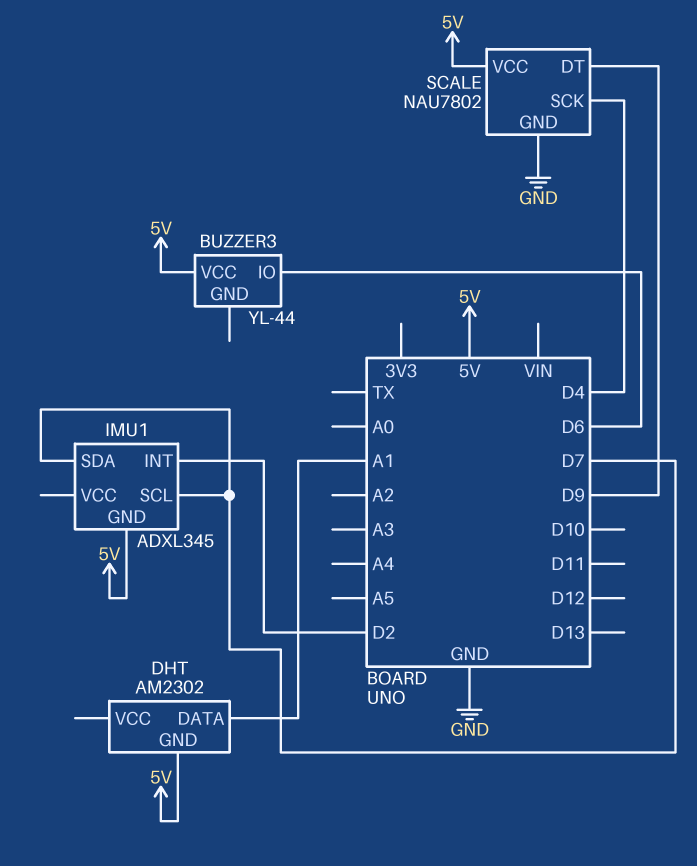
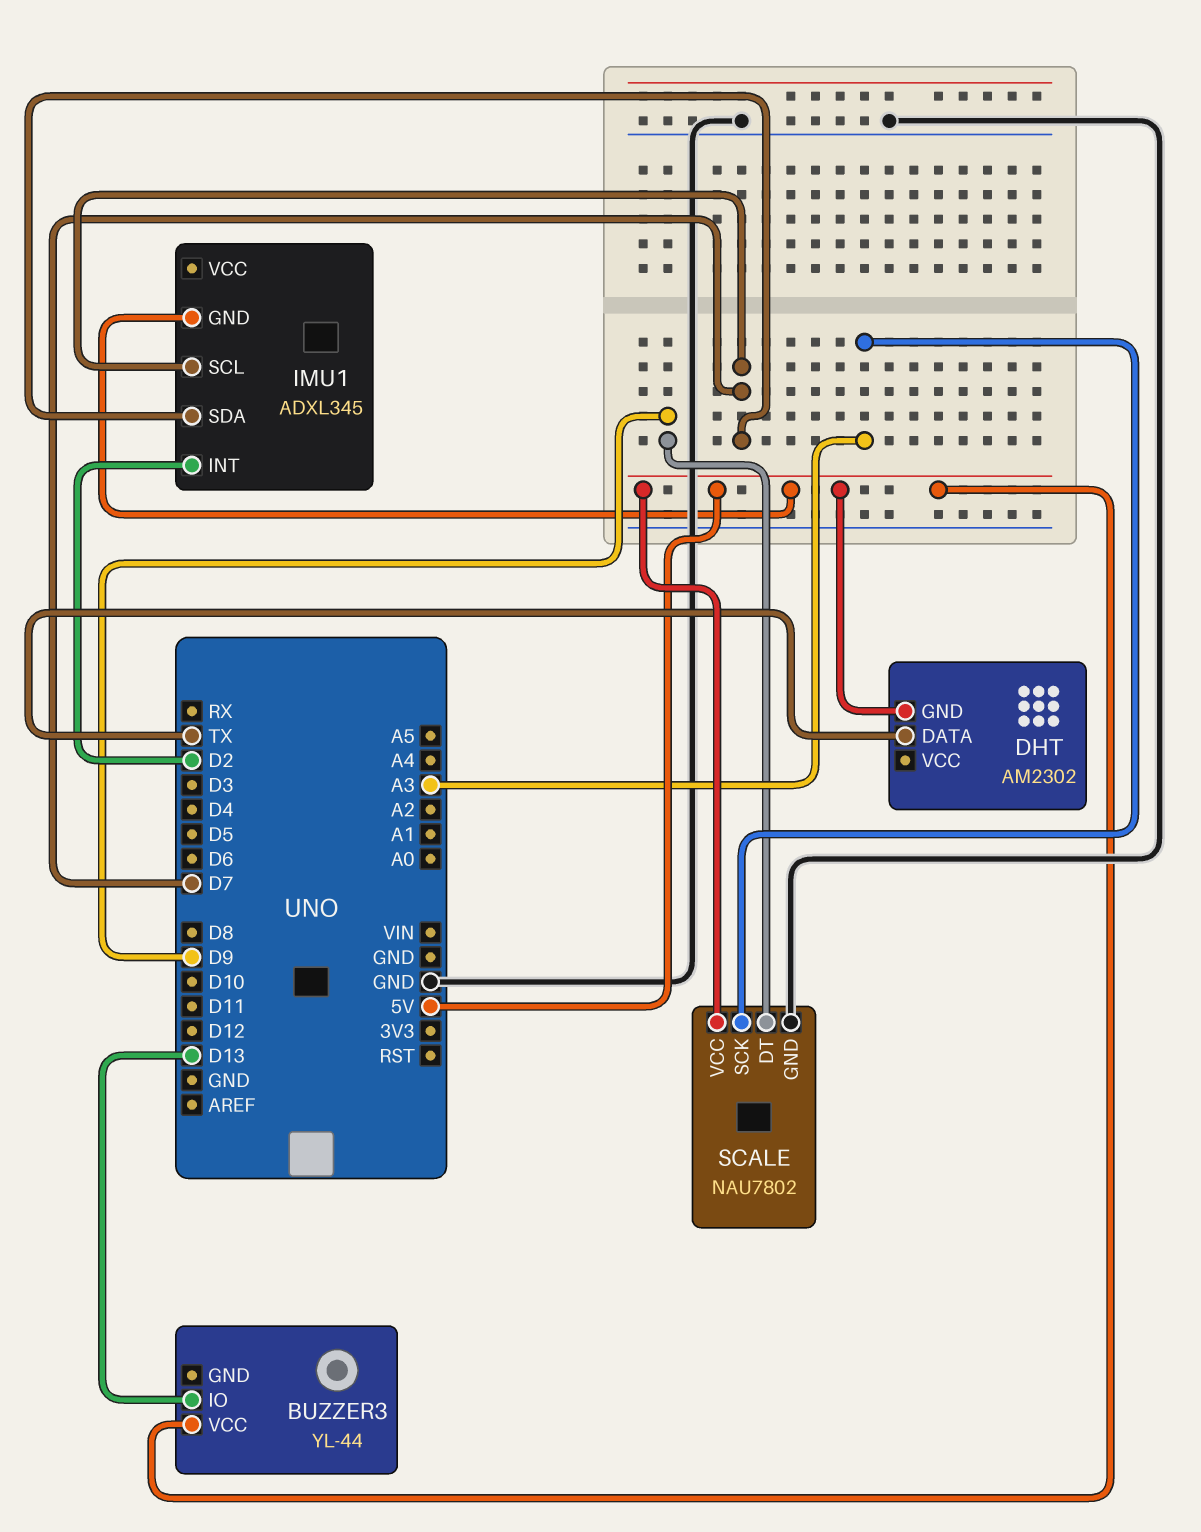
BUZZER3 pin IO: D6 -> D13
DHT pin DATA: A1 -> TX
SCALE pin SCK: D4 -> A3

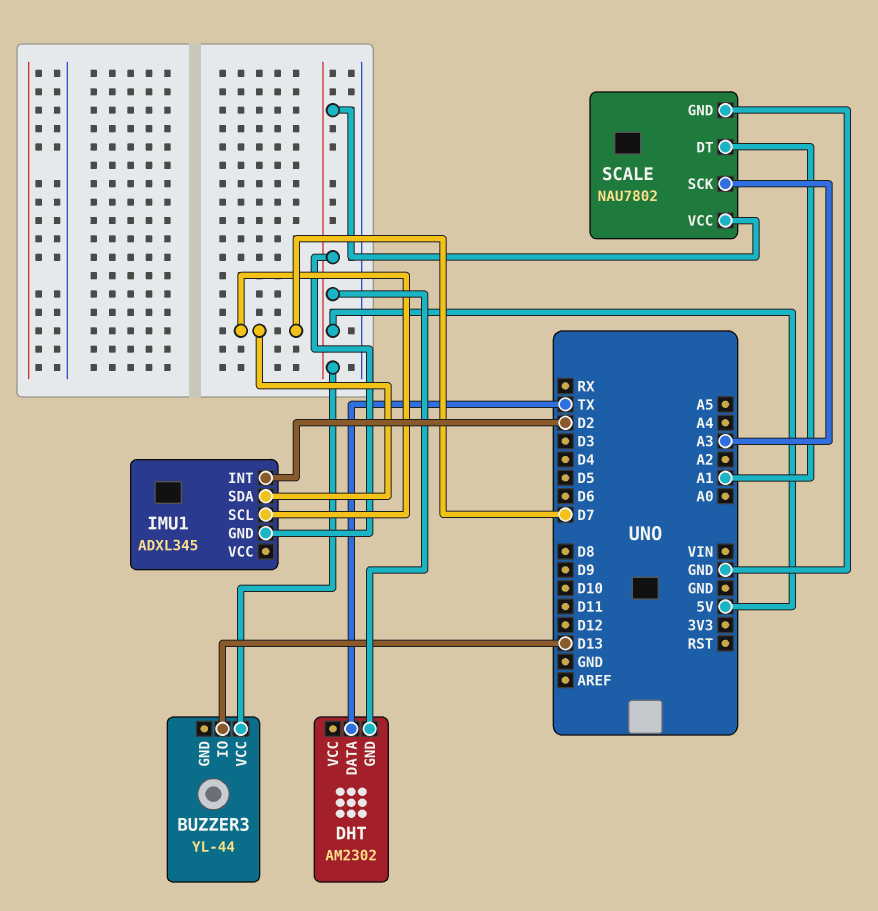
SCALE pin DT: D9 -> A1

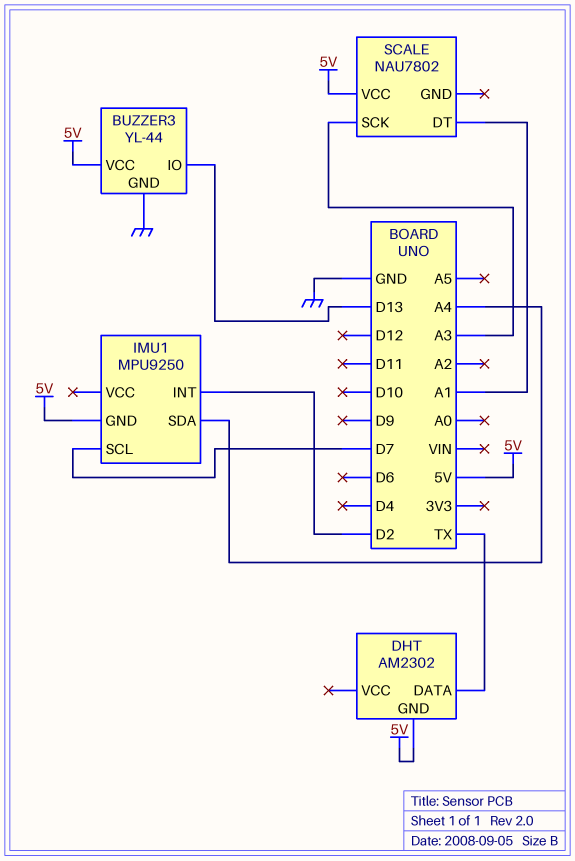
BUZZER3 pin GND: none -> GND
IMU1: ADXL345 -> MPU9250
IMU1 pin SDA: D7 -> A4
SCALE pin GND: GND -> none

